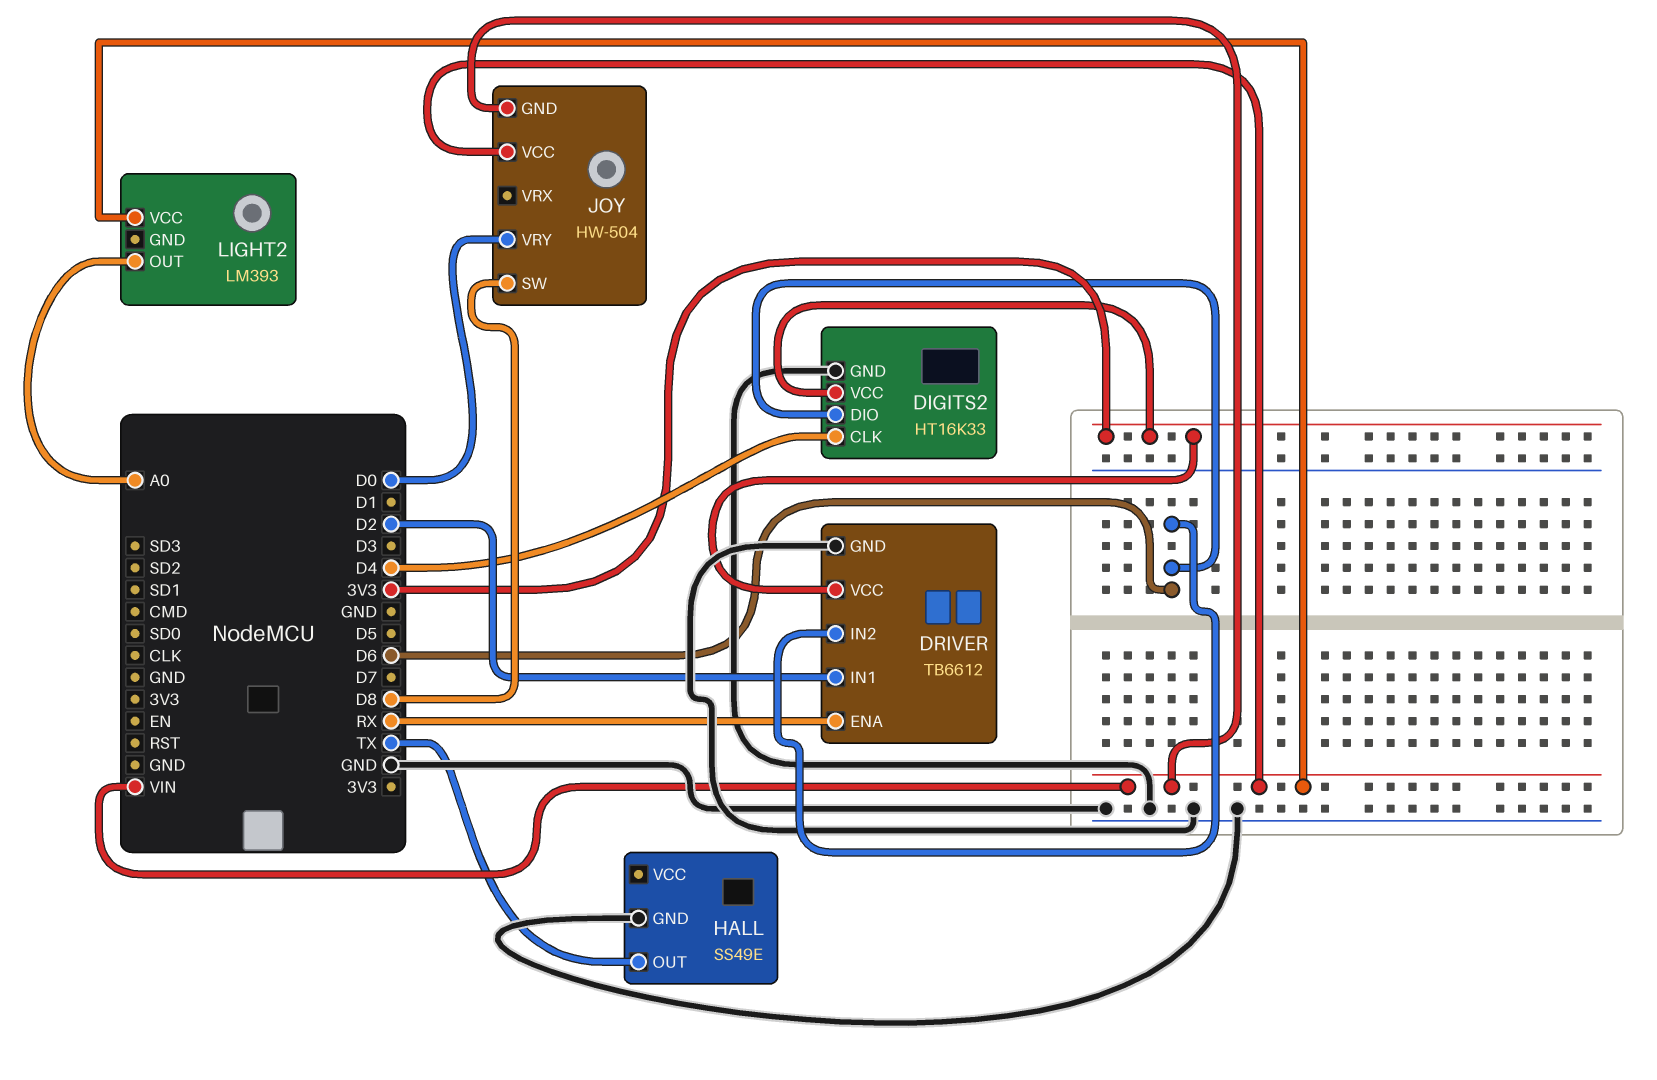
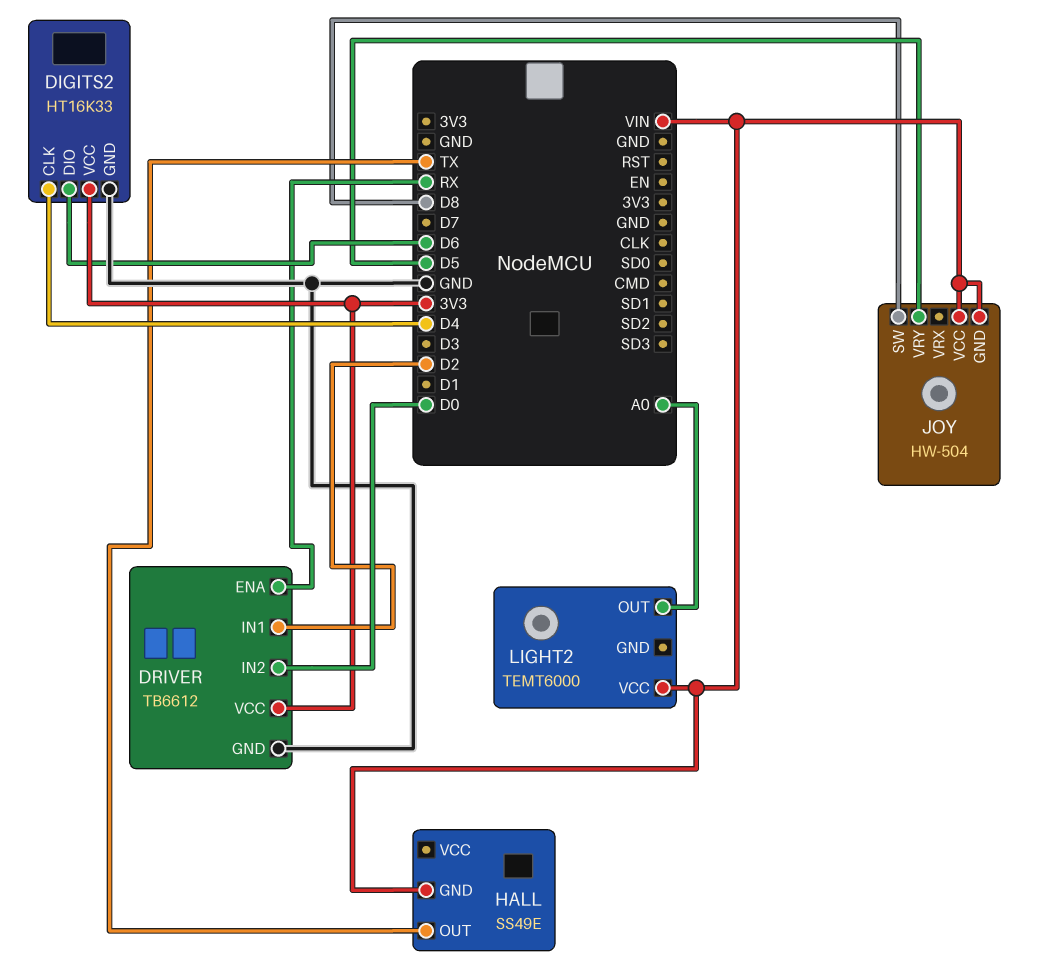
DRIVER pin IN2: D6 -> D0
HALL pin GND: GND -> VIN
JOY pin VRY: D0 -> D5
LIGHT2: LM393 -> TEMT6000

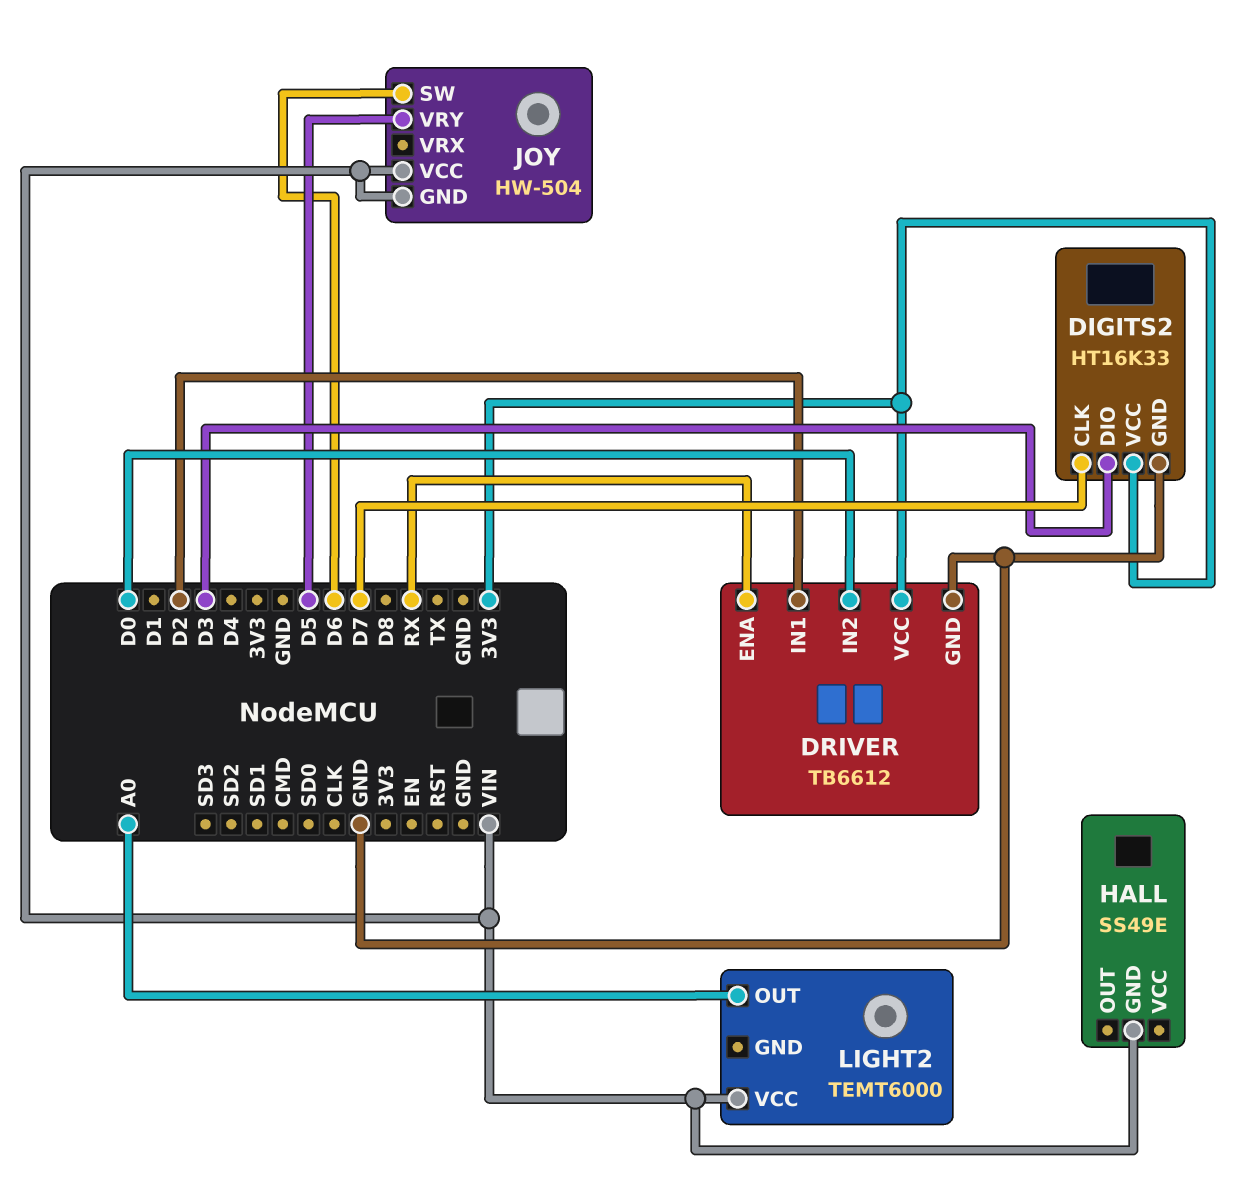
DIGITS2 pin CLK: D4 -> D7
DIGITS2 pin DIO: D6 -> D3
HALL pin OUT: TX -> none
JOY pin SW: D8 -> D6

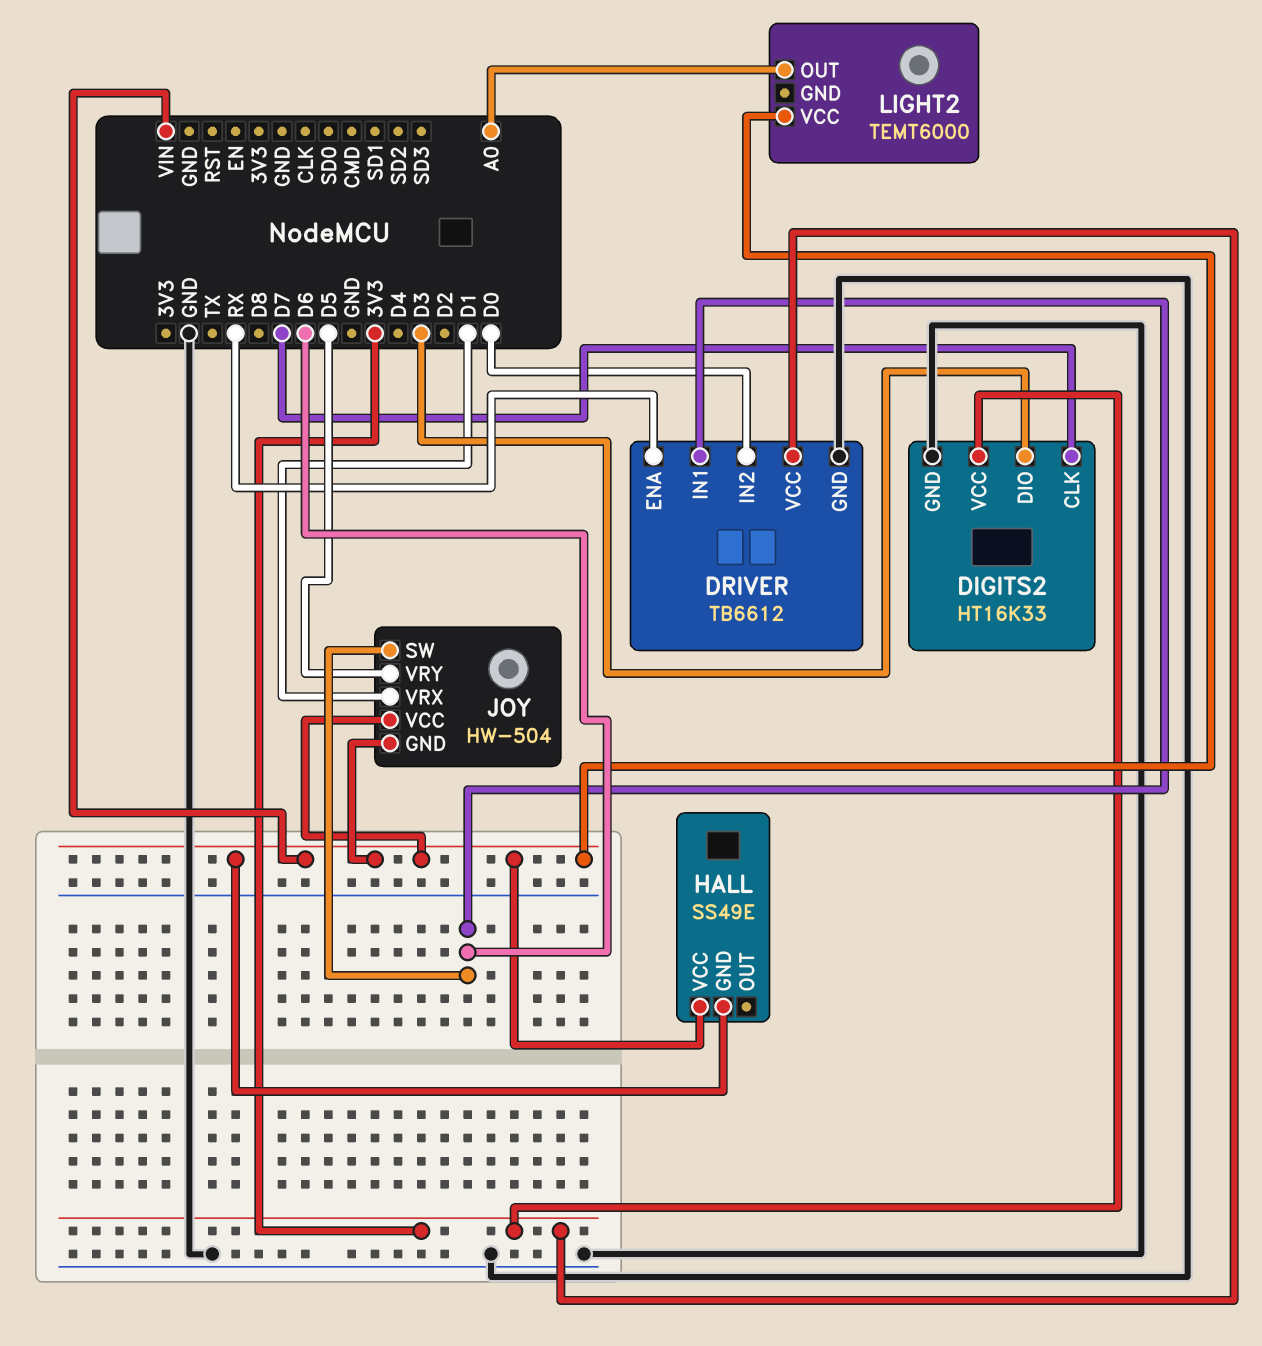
DRIVER pin IN1: D2 -> D6
HALL pin VCC: none -> VIN
JOY pin VRX: none -> D1

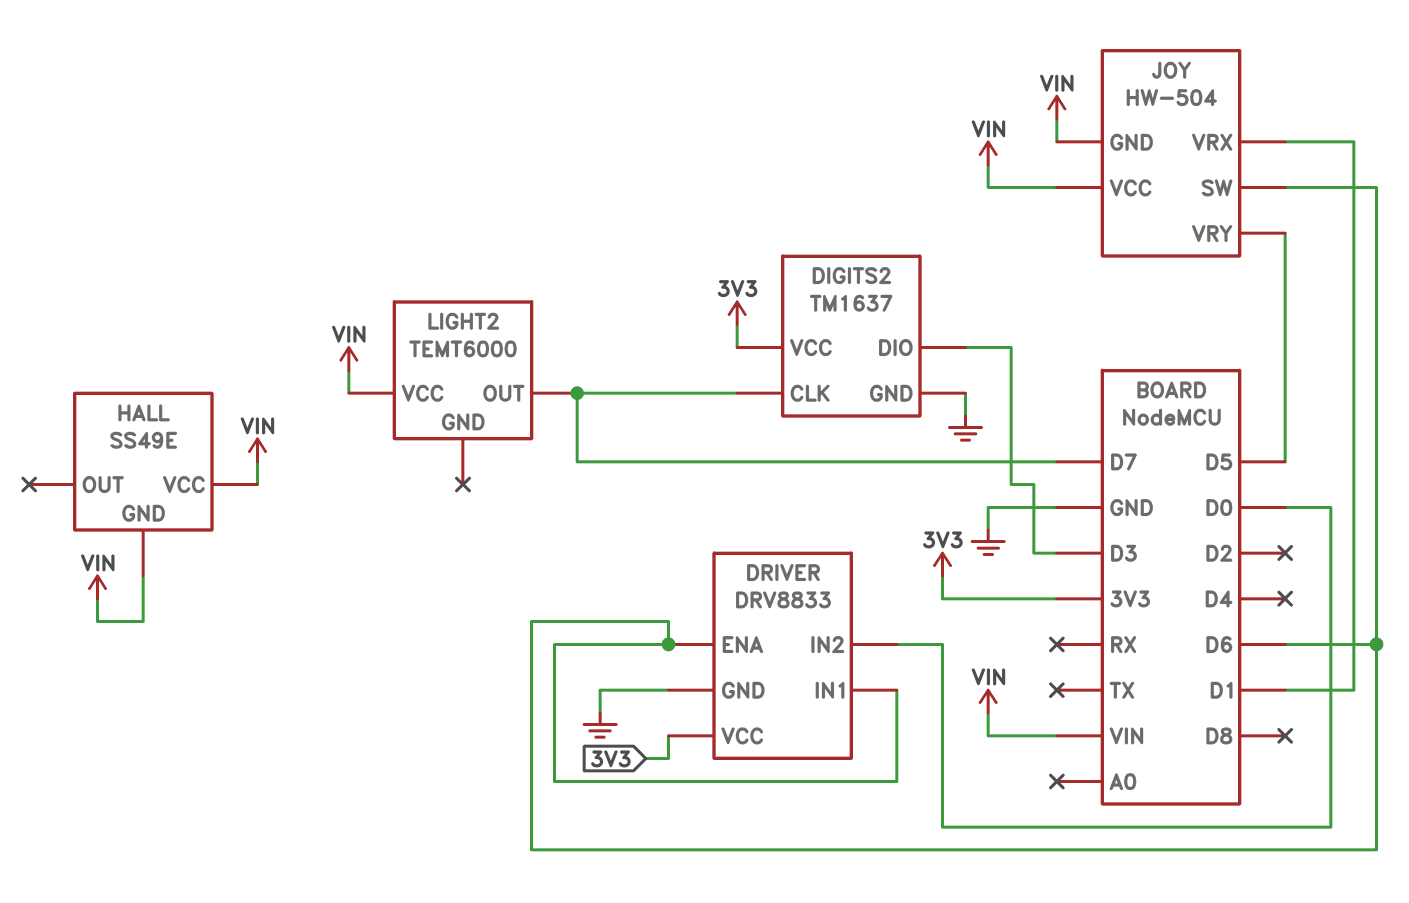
DIGITS2: HT16K33 -> TM1637
DRIVER: TB6612 -> DRV8833
DRIVER pin ENA: RX -> D6
LIGHT2 pin OUT: A0 -> D7

